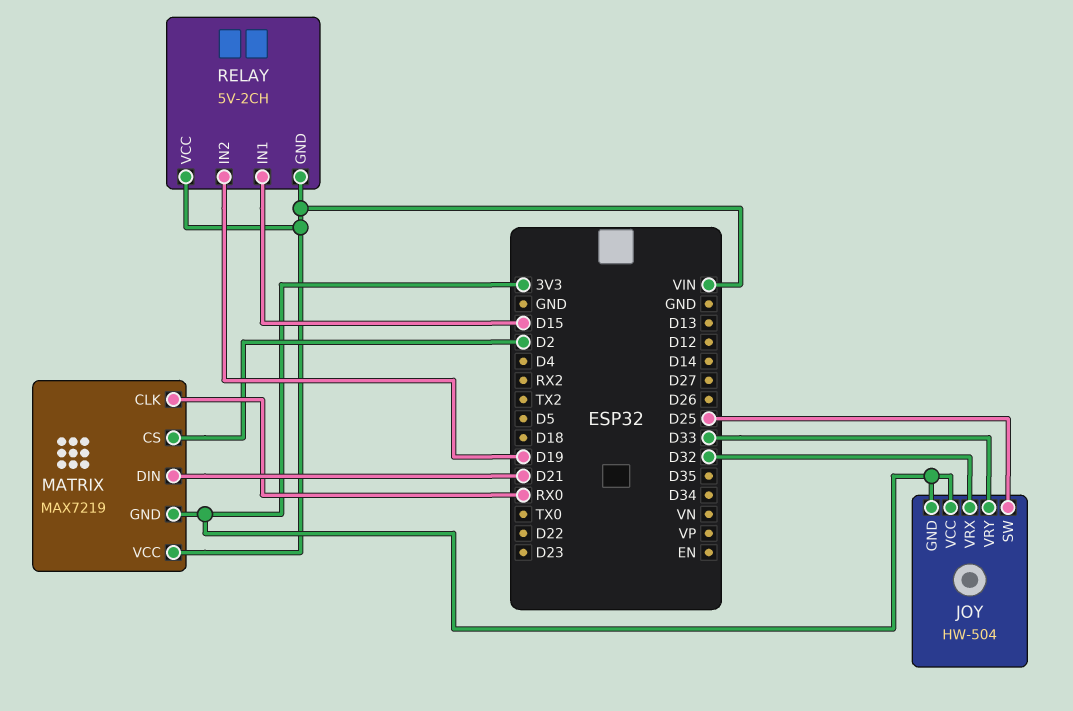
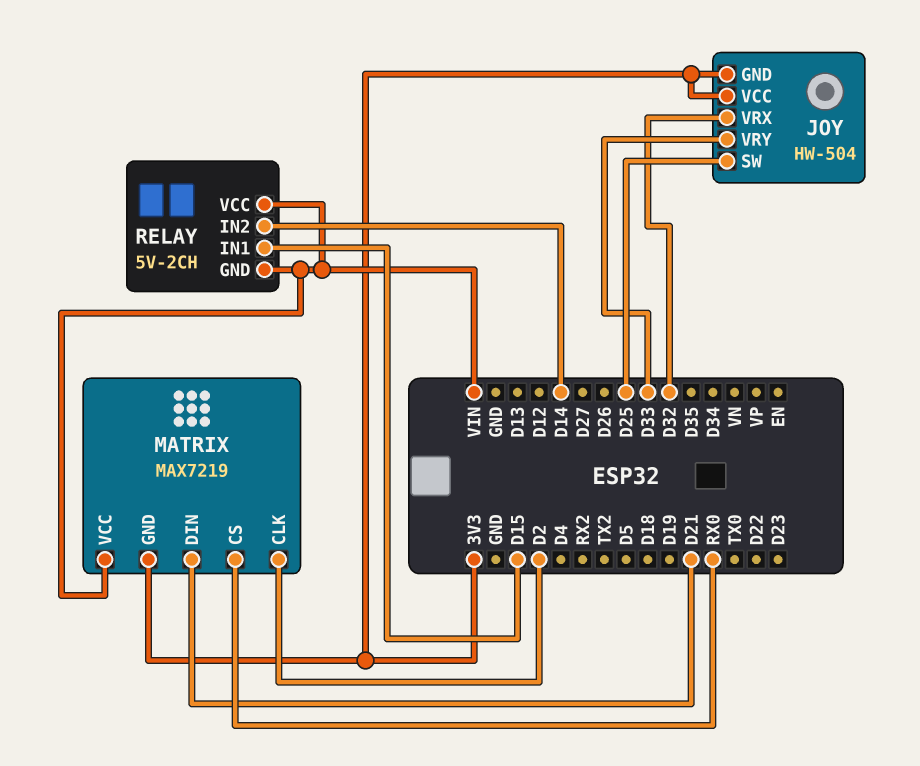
MATRIX pin CLK: RX0 -> D2
MATRIX pin CS: D2 -> RX0
RELAY pin IN2: D19 -> D14

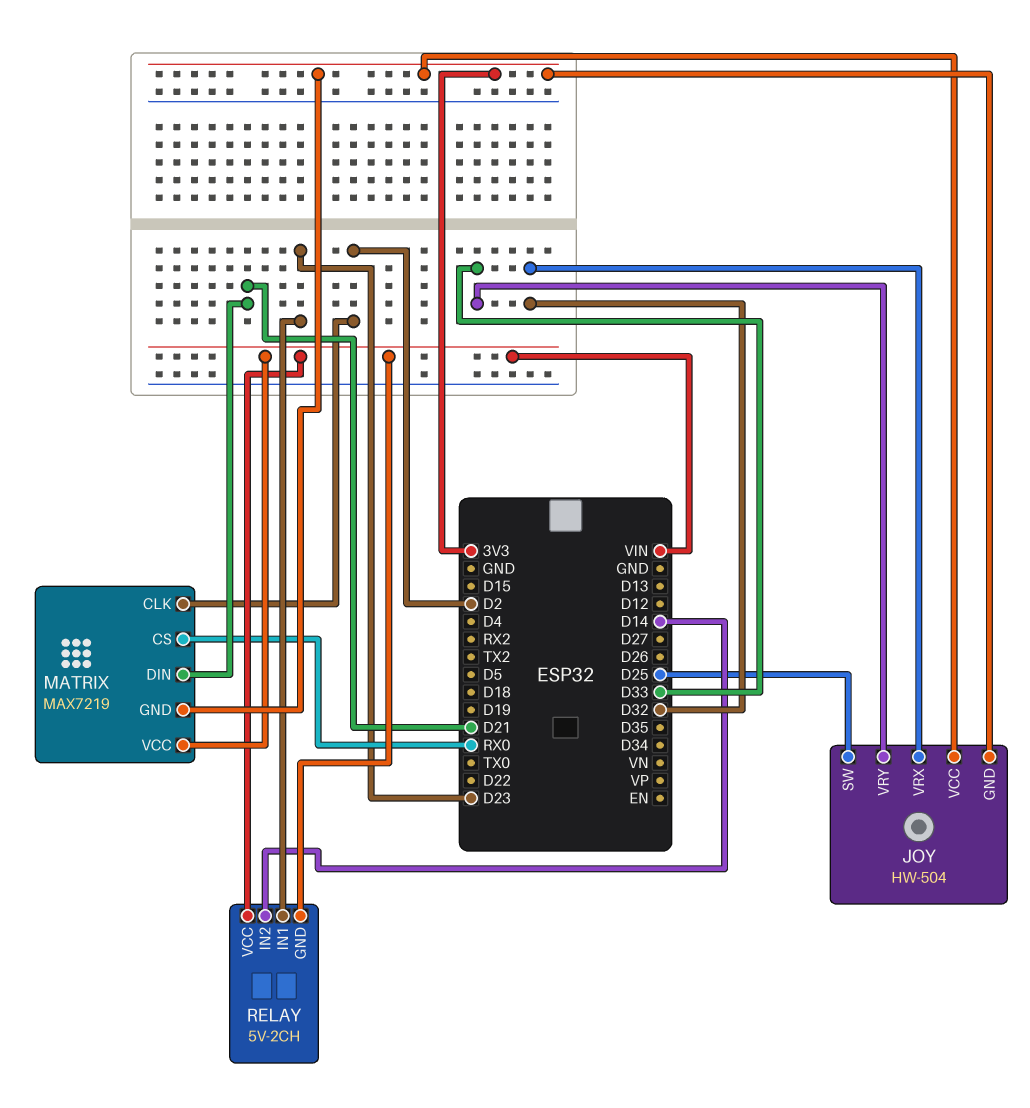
RELAY pin IN1: D15 -> D23

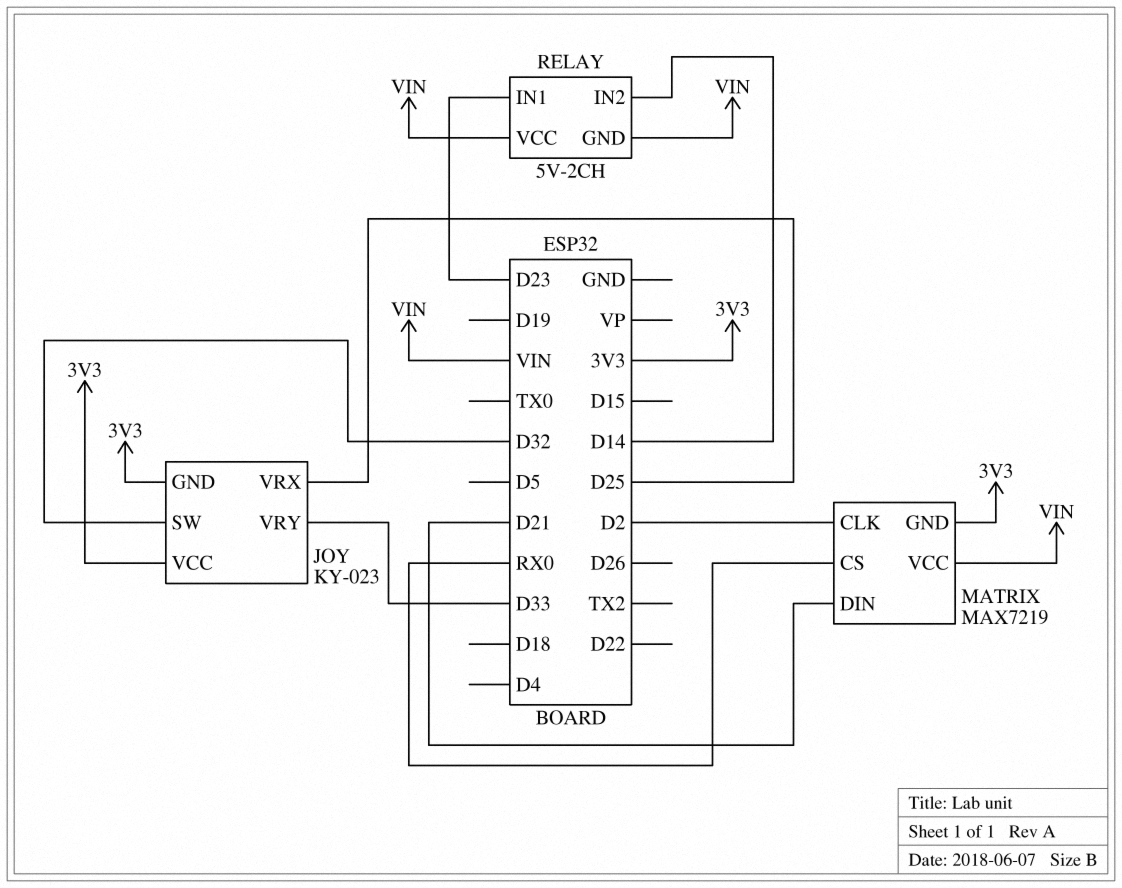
JOY: HW-504 -> KY-023
JOY pin SW: D25 -> D32
JOY pin VRX: D32 -> D25

